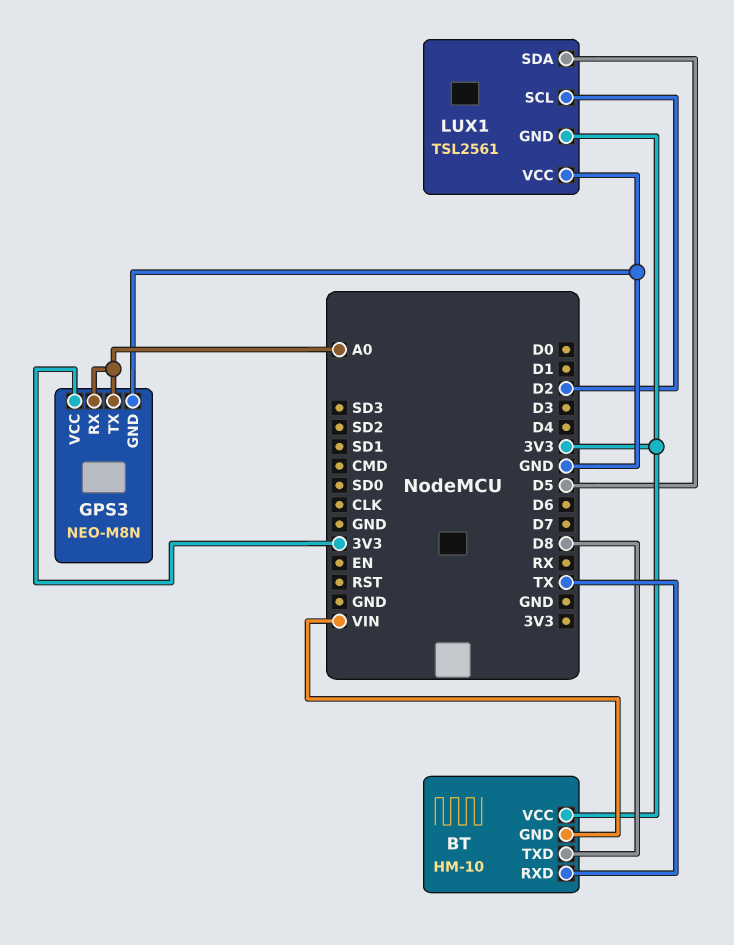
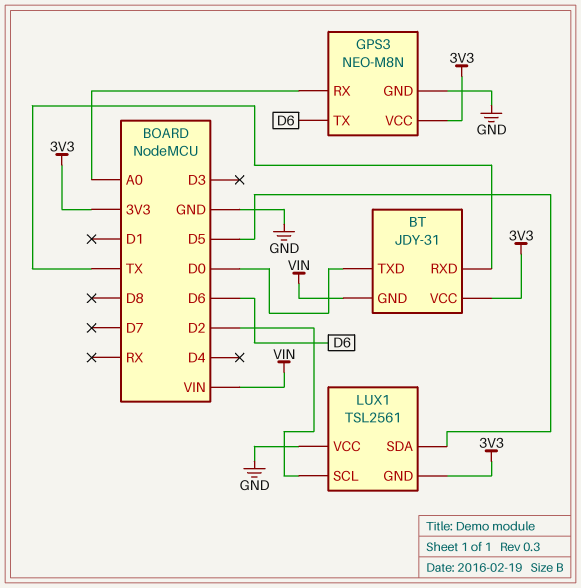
BT: HM-10 -> JDY-31
BT pin TXD: D8 -> D0
GPS3 pin TX: A0 -> D6

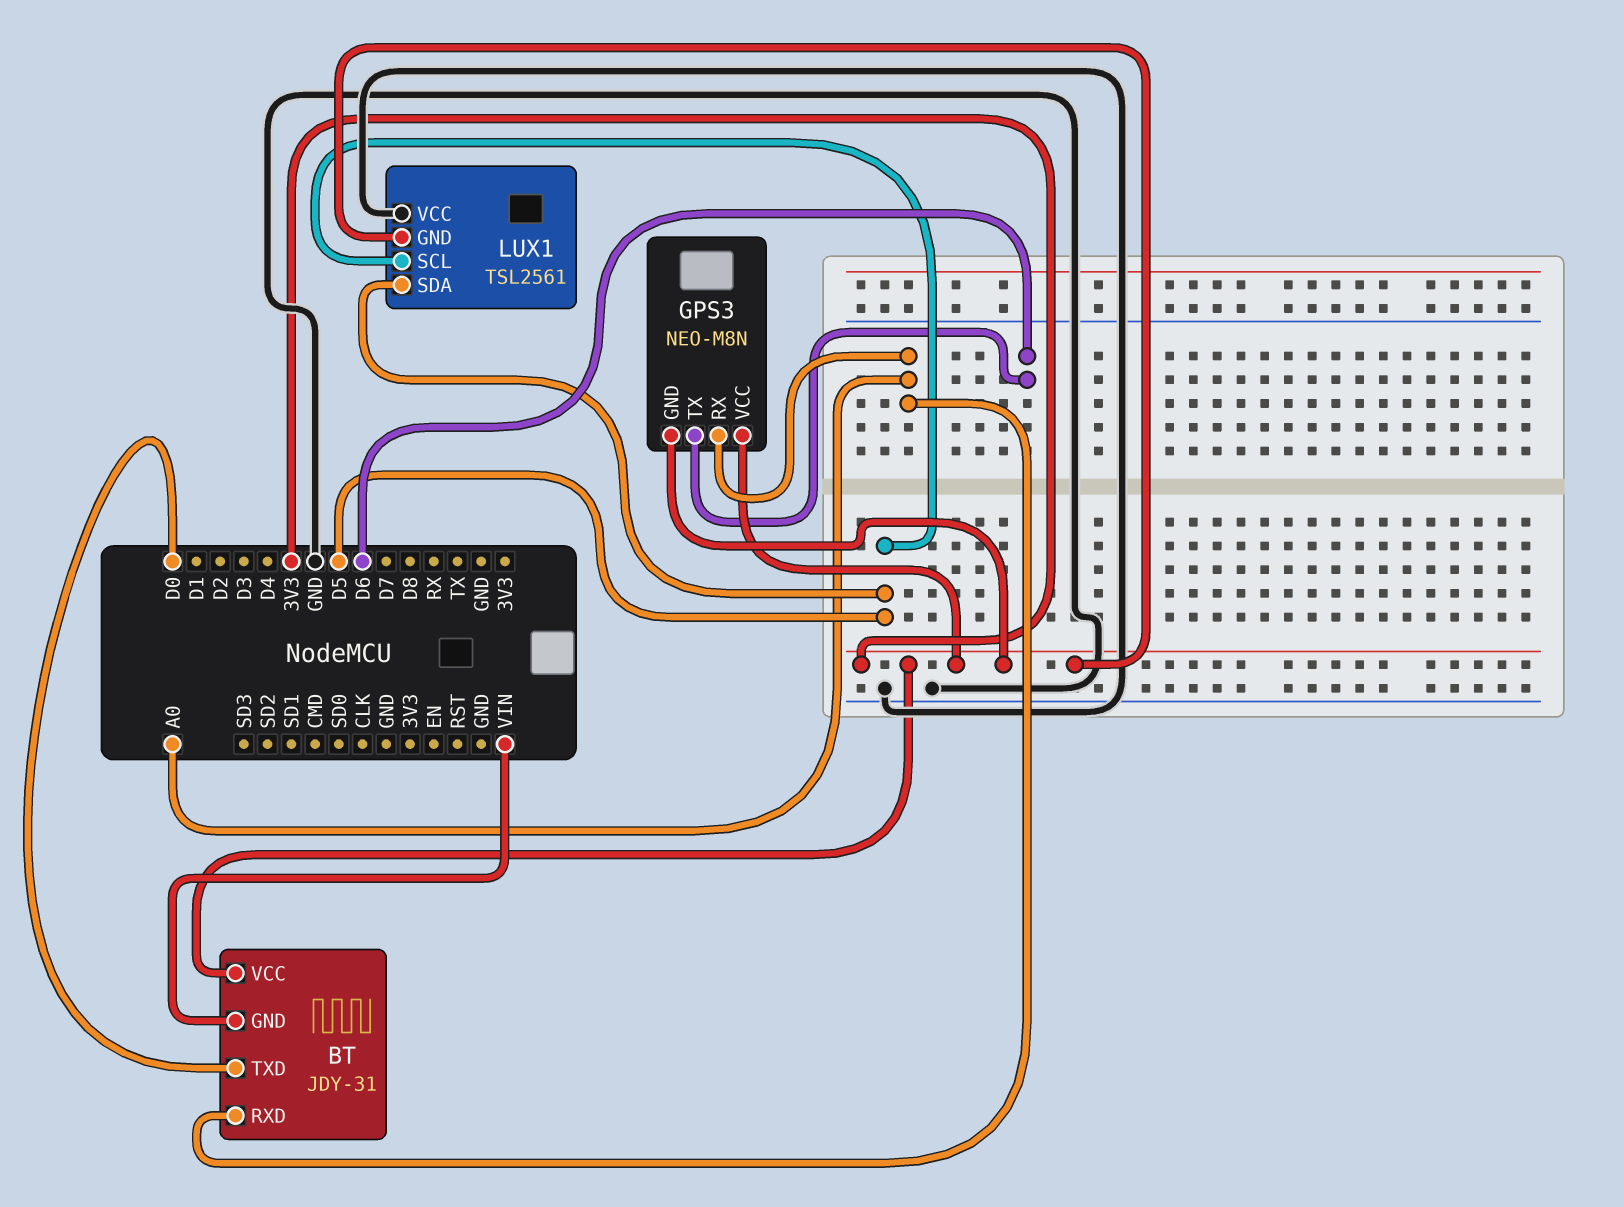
BT pin RXD: TX -> A0
GPS3 pin GND: GND -> 3V3
LUX1 pin SCL: D2 -> D5

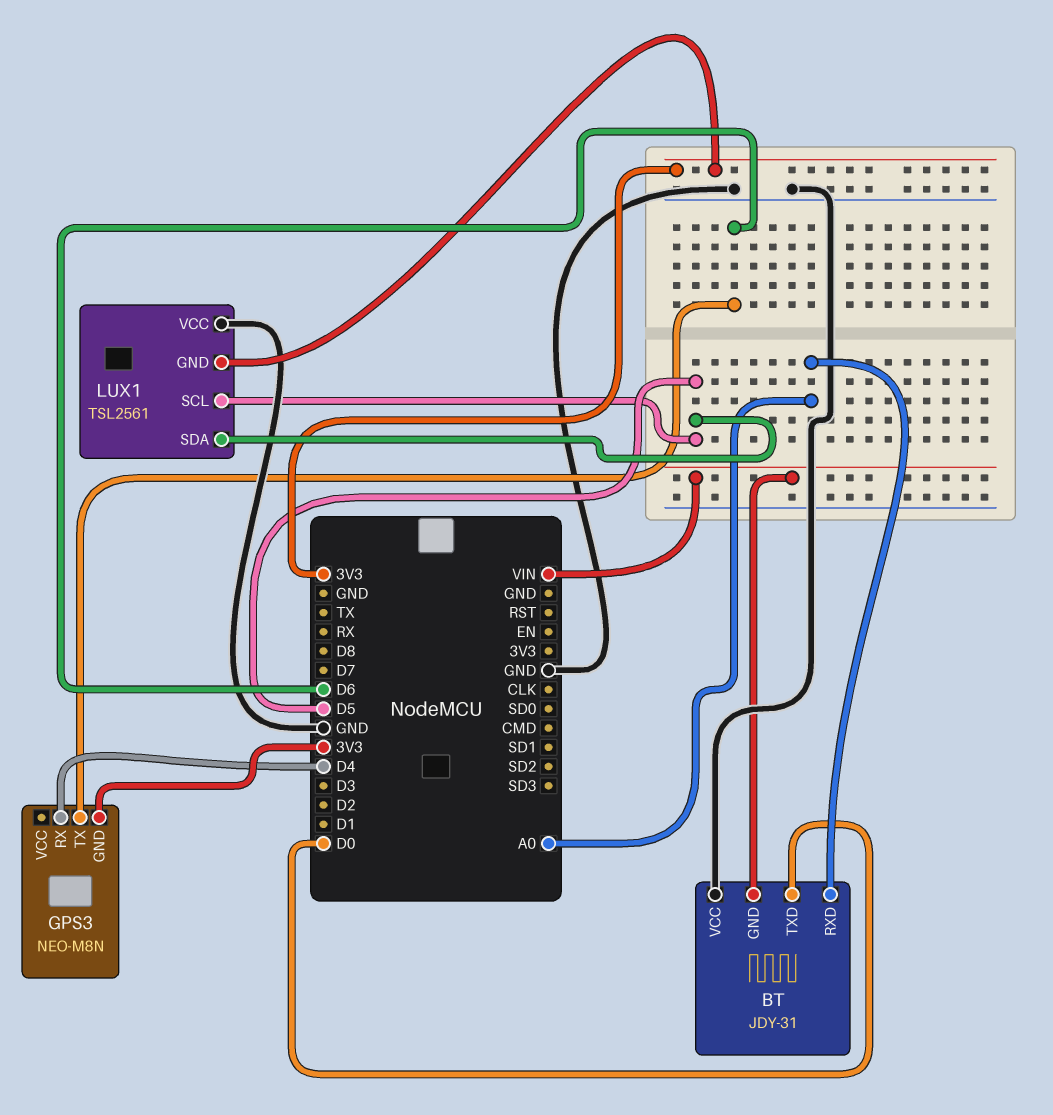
BT pin VCC: 3V3 -> GND
GPS3 pin RX: A0 -> D4
GPS3 pin VCC: 3V3 -> none

